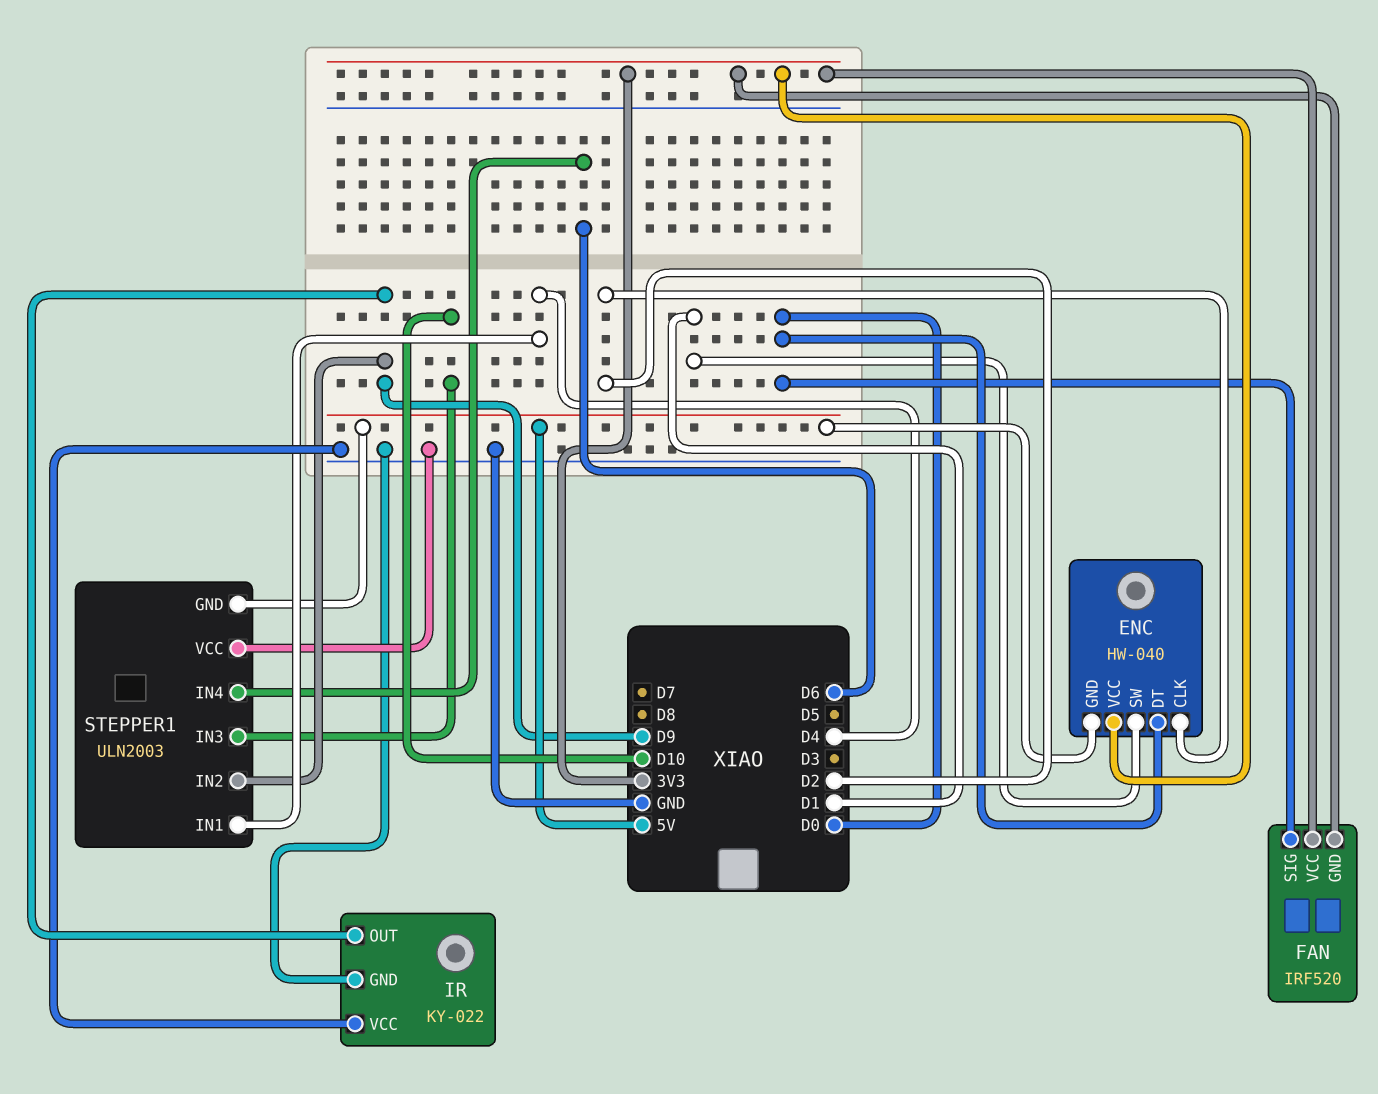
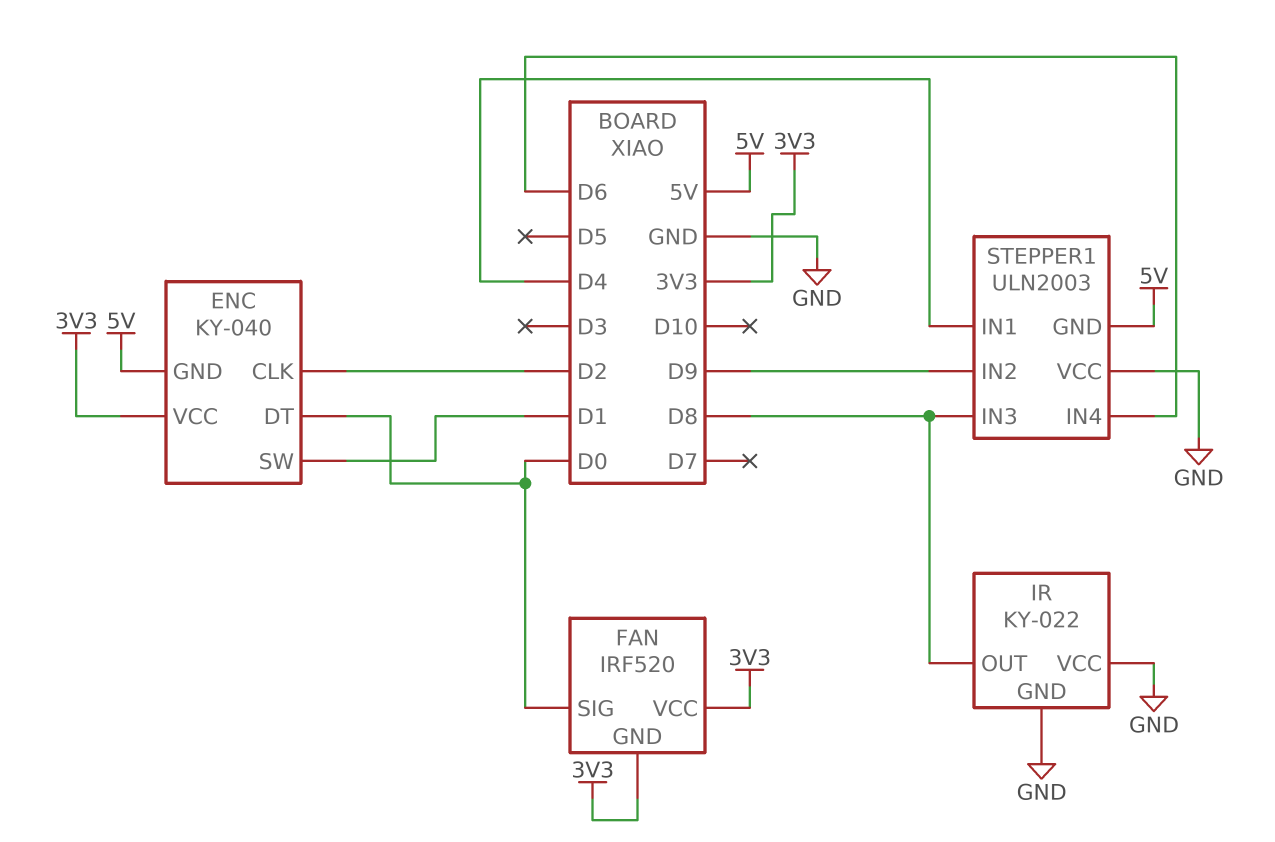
ENC: HW-040 -> KY-040
IR pin OUT: D9 -> D8
STEPPER1 pin IN3: D10 -> D8

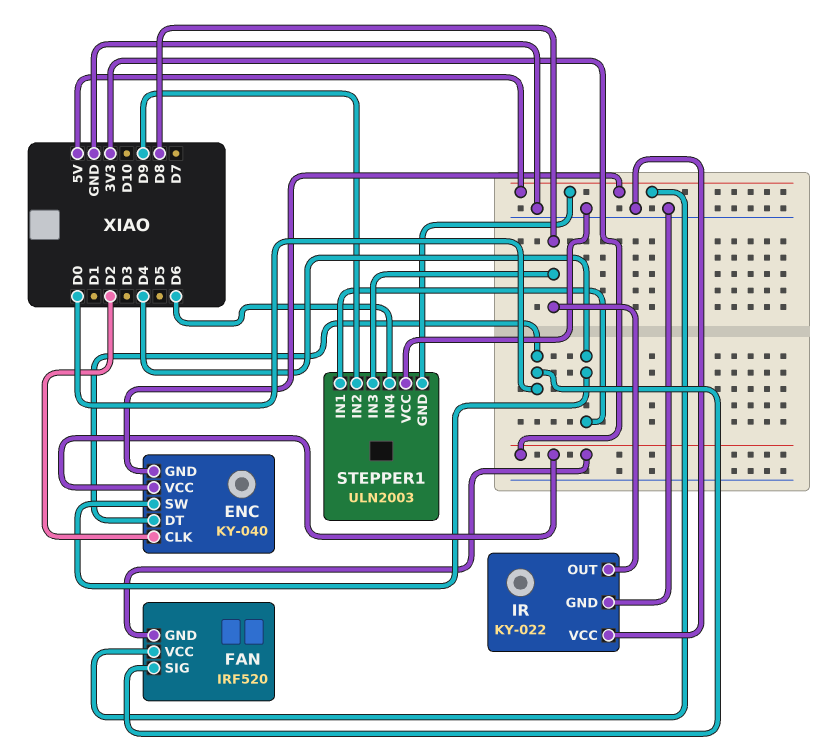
ENC pin SW: D1 -> D4
FAN pin VCC: 3V3 -> 5V

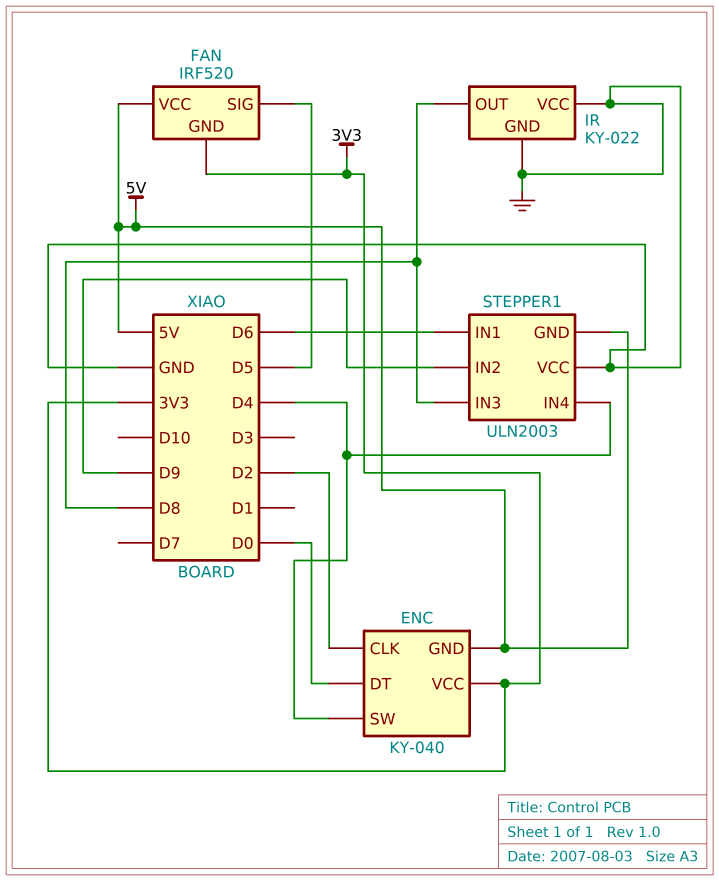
FAN pin SIG: D0 -> D5
STEPPER1 pin IN1: D4 -> D6
STEPPER1 pin IN4: D6 -> D4

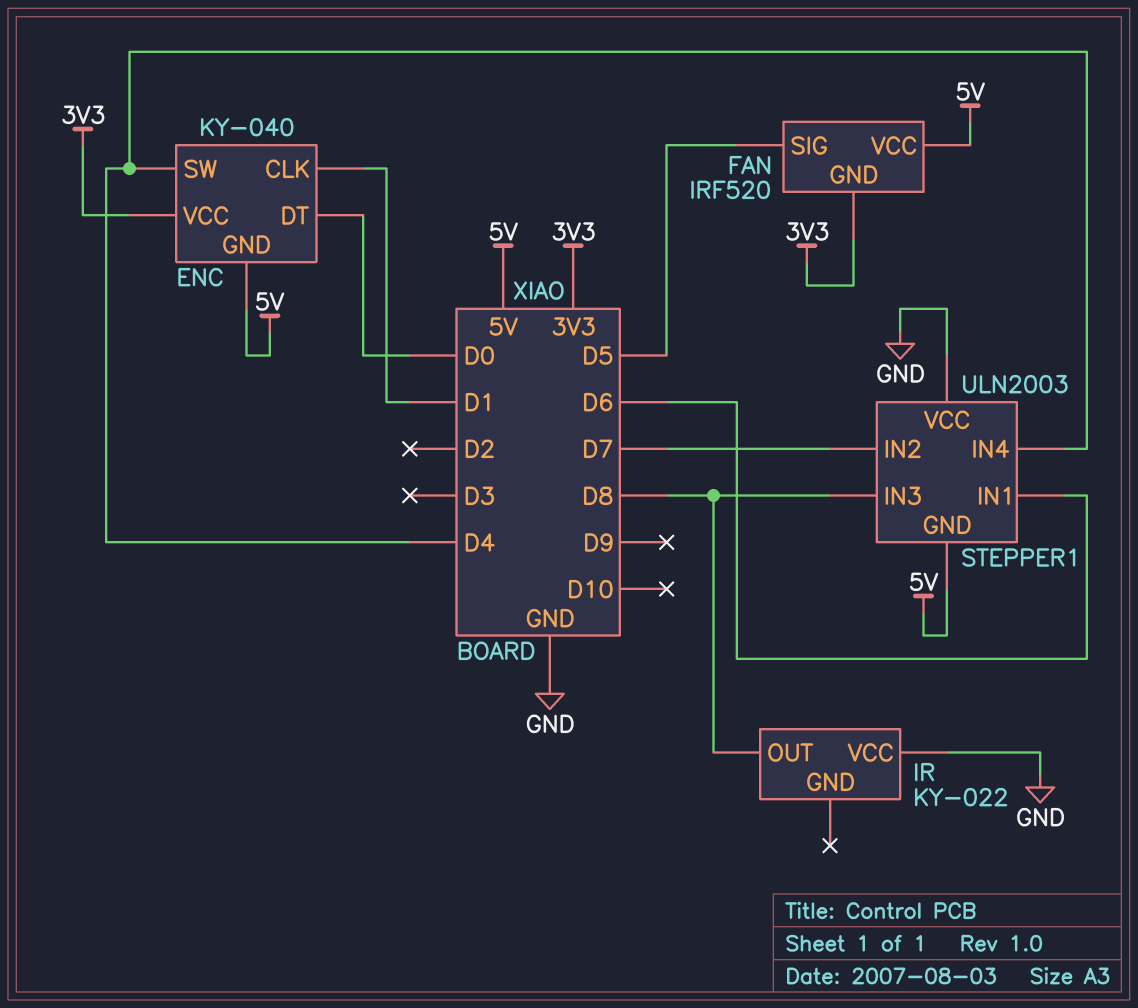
ENC pin CLK: D2 -> D1
IR pin GND: GND -> none
STEPPER1 pin IN2: D9 -> D7

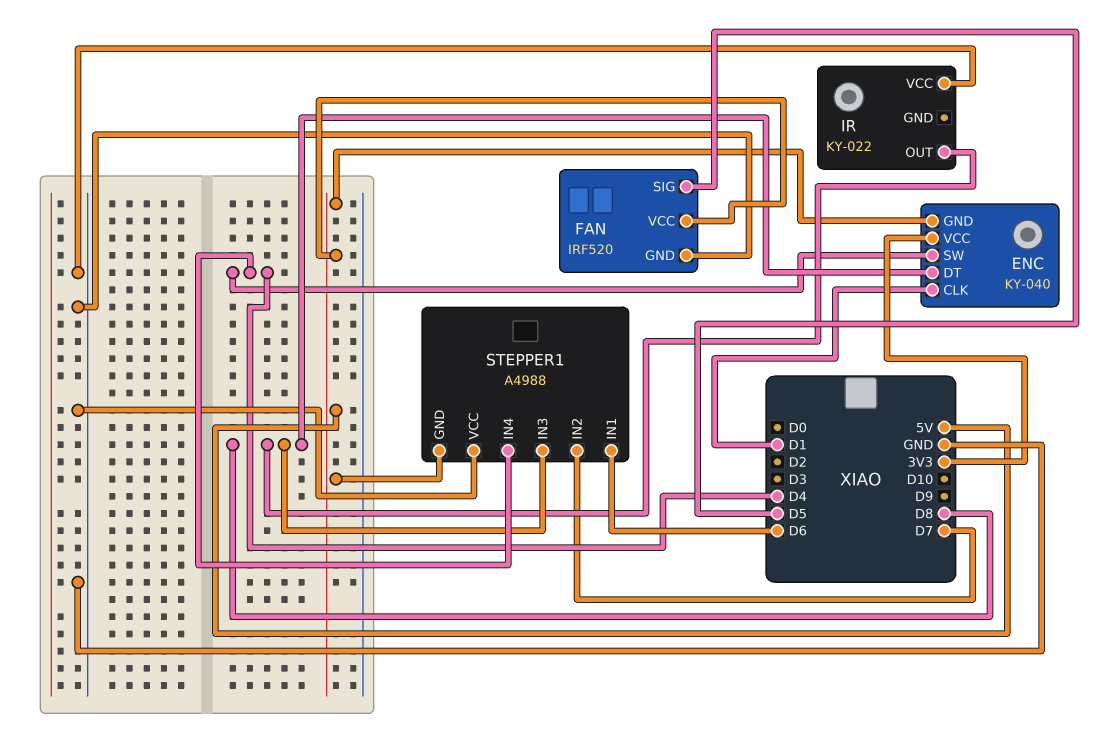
ENC pin DT: D0 -> D8
FAN pin GND: 3V3 -> GND
STEPPER1: ULN2003 -> A4988

